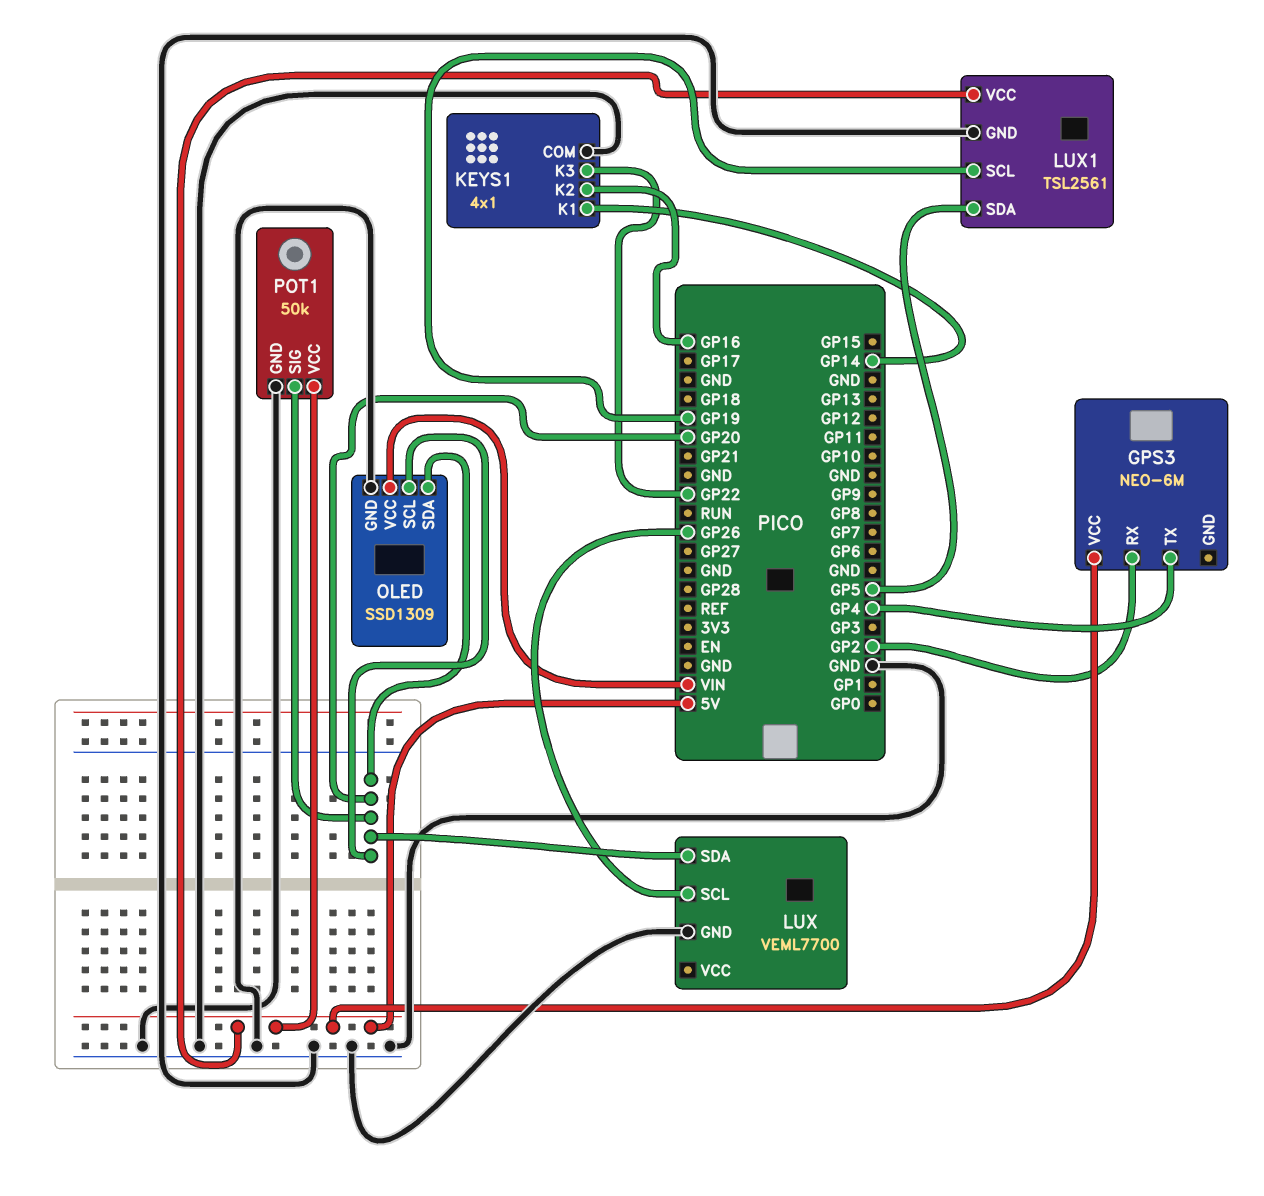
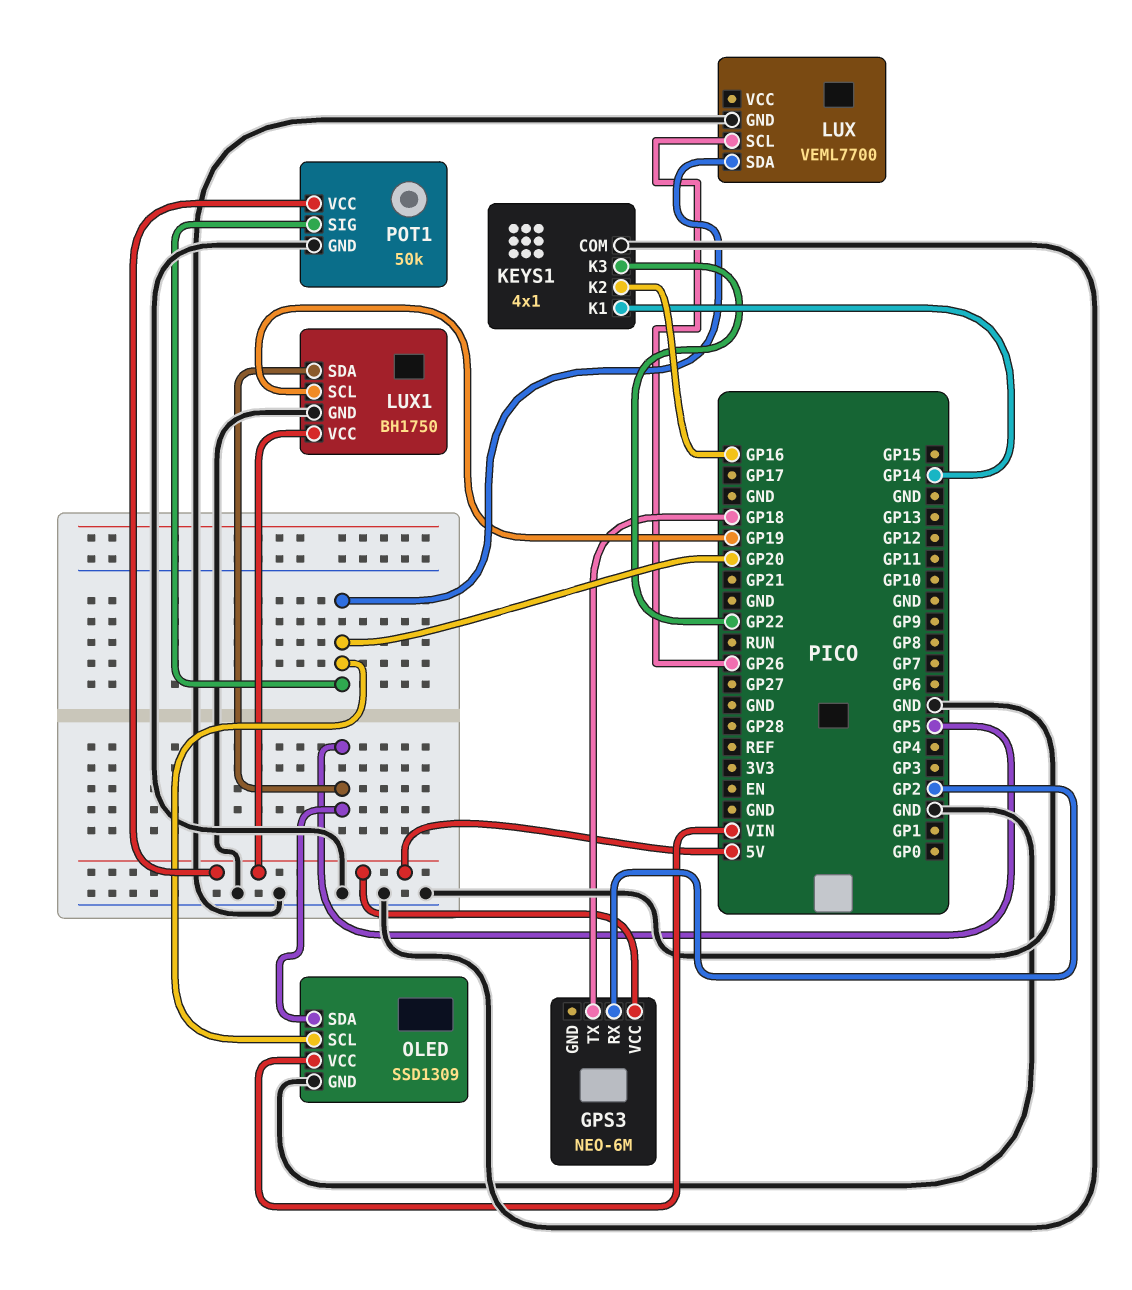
GPS3 pin TX: GP4 -> GP18
LUX1: TSL2561 -> BH1750
OLED pin SDA: GP20 -> GP5

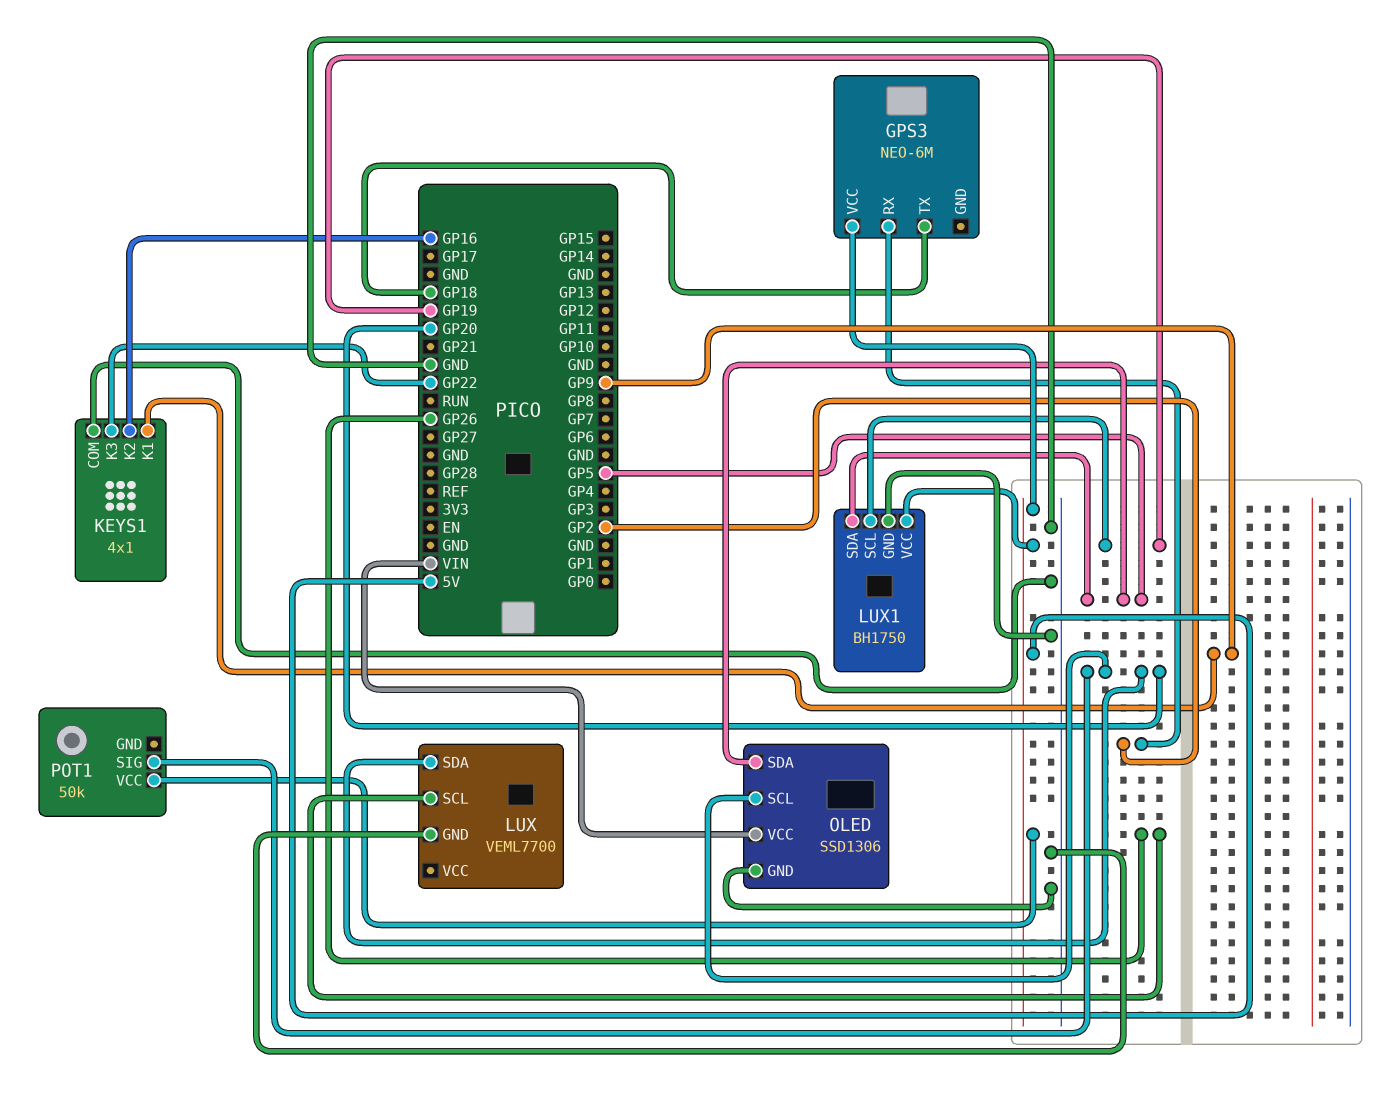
KEYS1 pin K1: GP14 -> GP9
OLED: SSD1309 -> SSD1306
POT1 pin GND: GND -> none

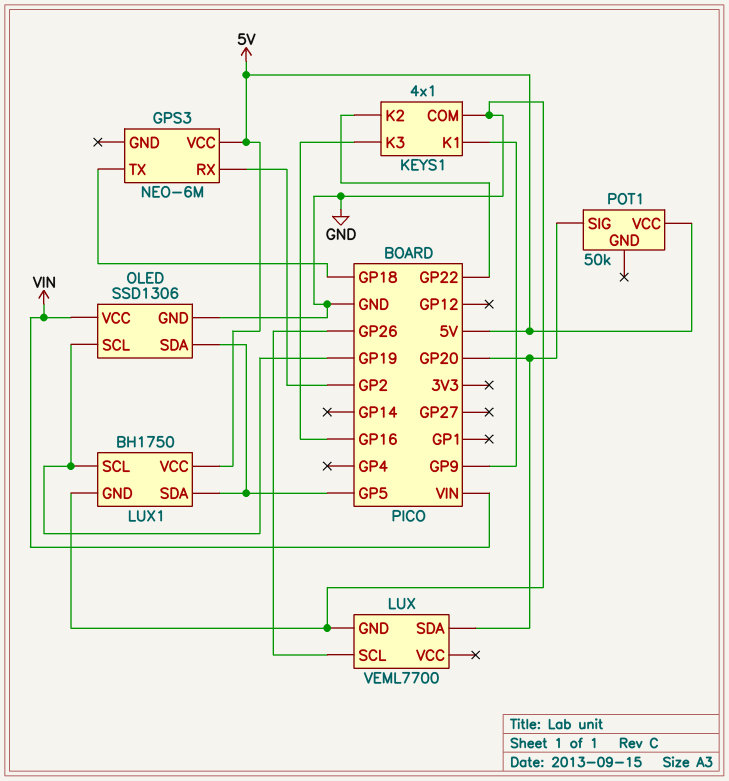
KEYS1 pin K2: GP16 -> GP22
KEYS1 pin K3: GP22 -> GP16
OLED pin SCL: GP20 -> GP19

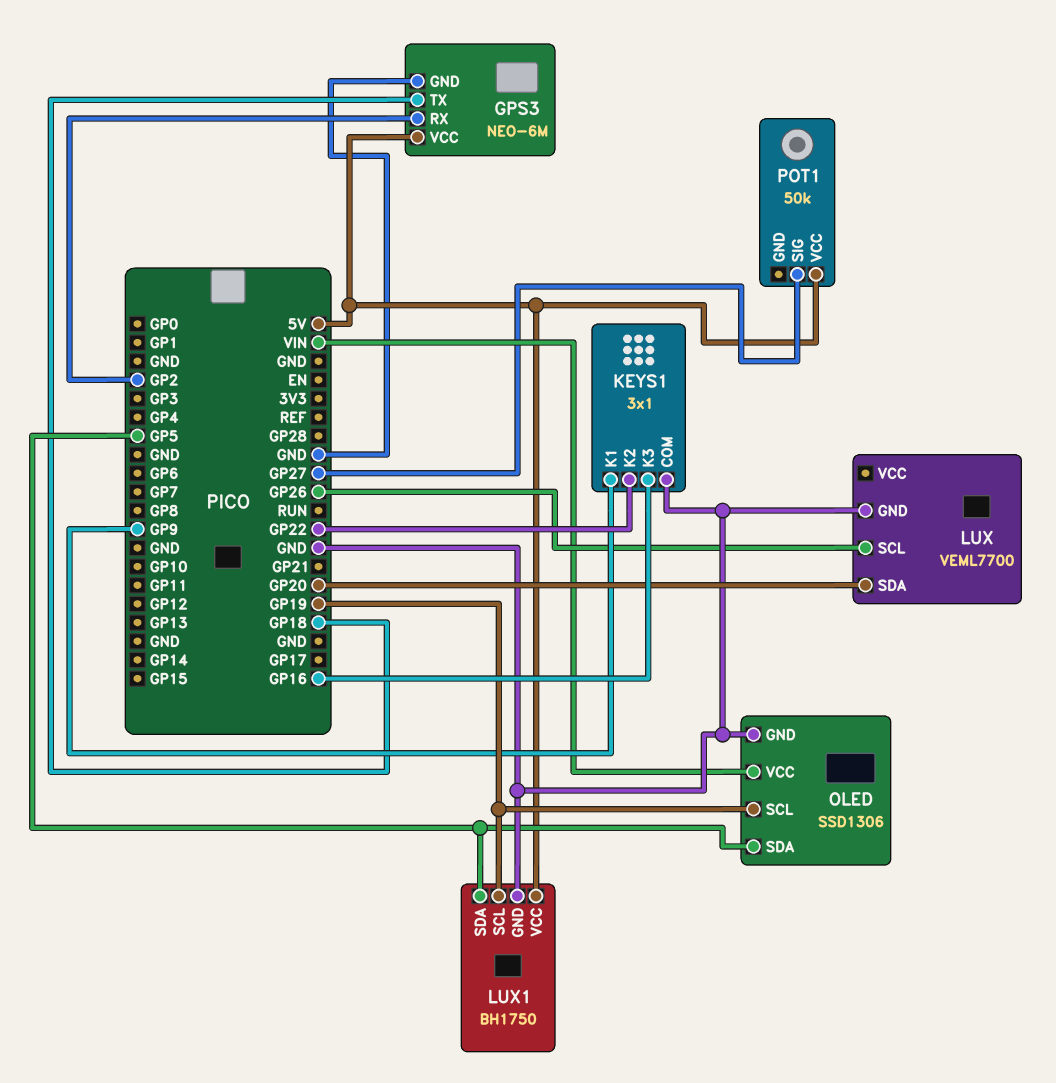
GPS3 pin GND: none -> GND
KEYS1: 4x1 -> 3x1
POT1 pin SIG: GP20 -> GP27

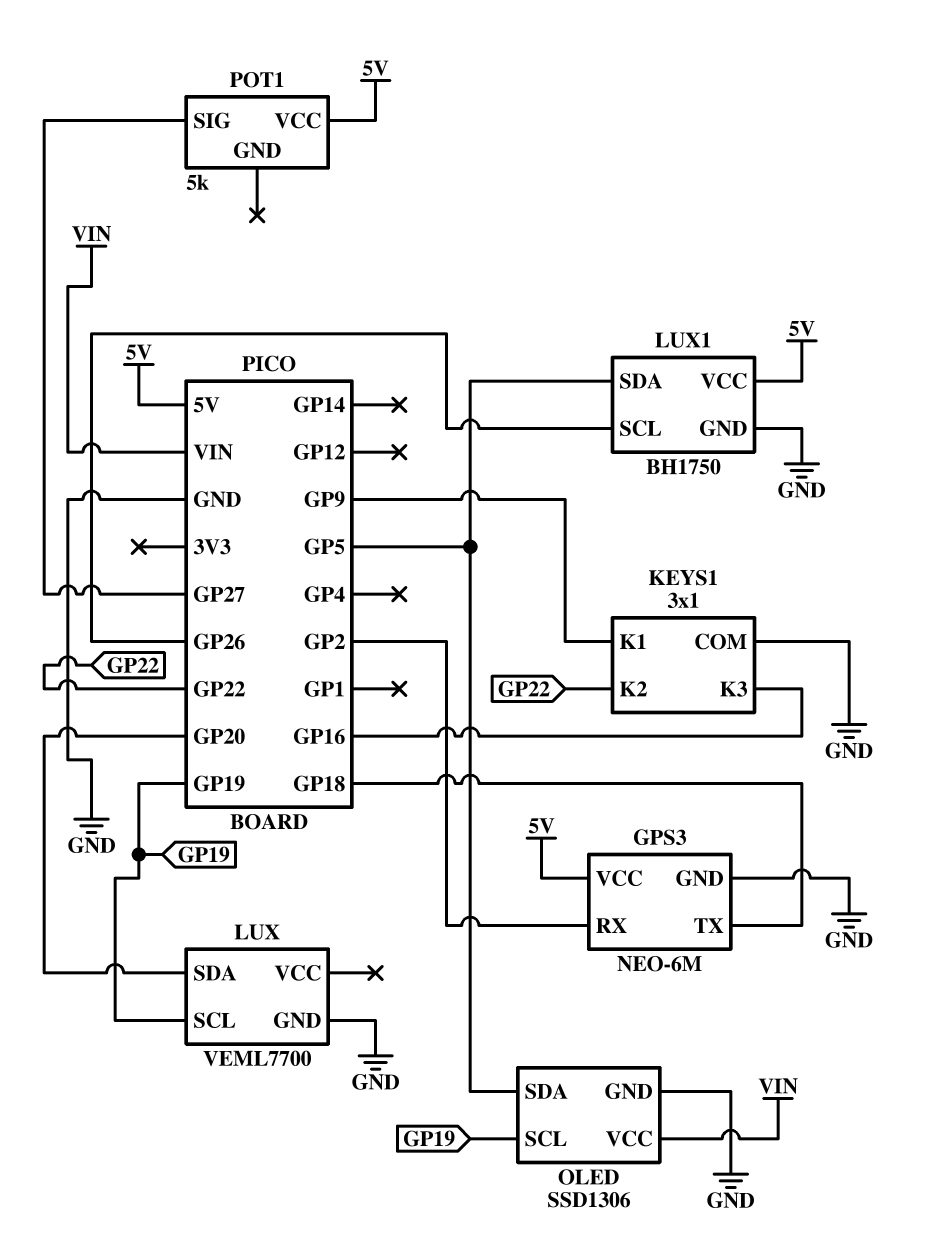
LUX pin SCL: GP26 -> GP19
LUX1 pin SCL: GP19 -> GP26
POT1: 50k -> 5k

